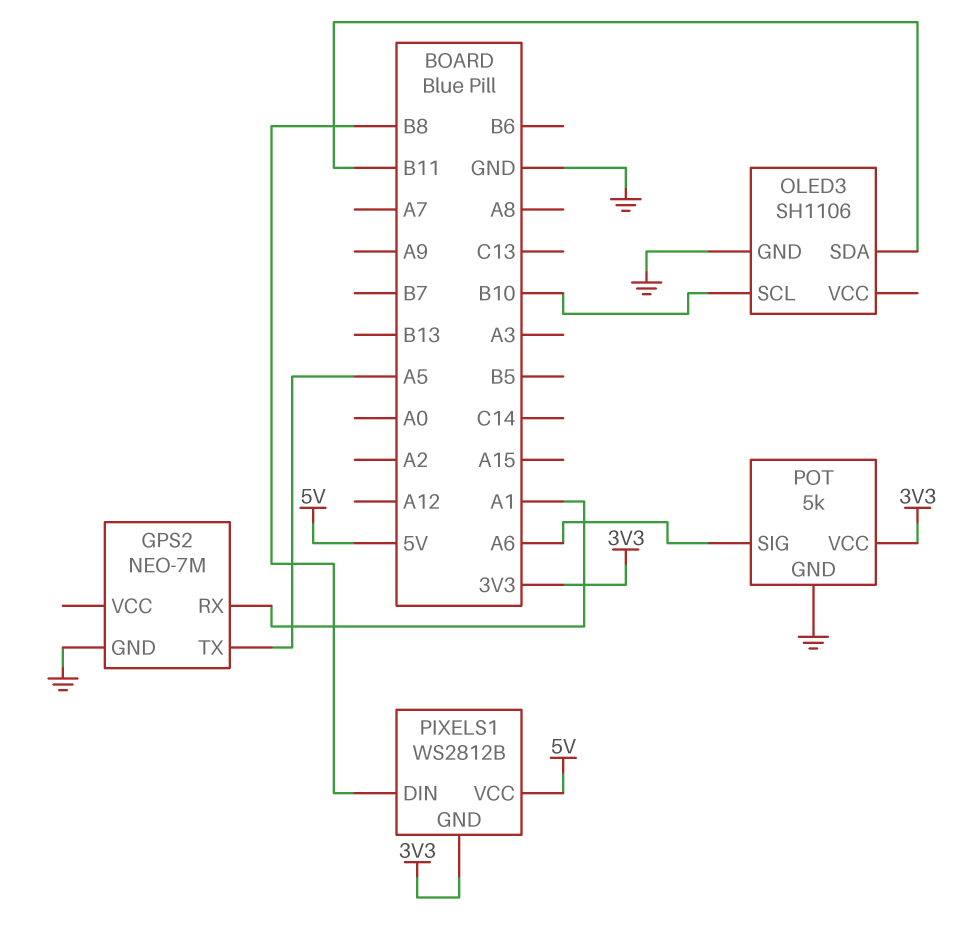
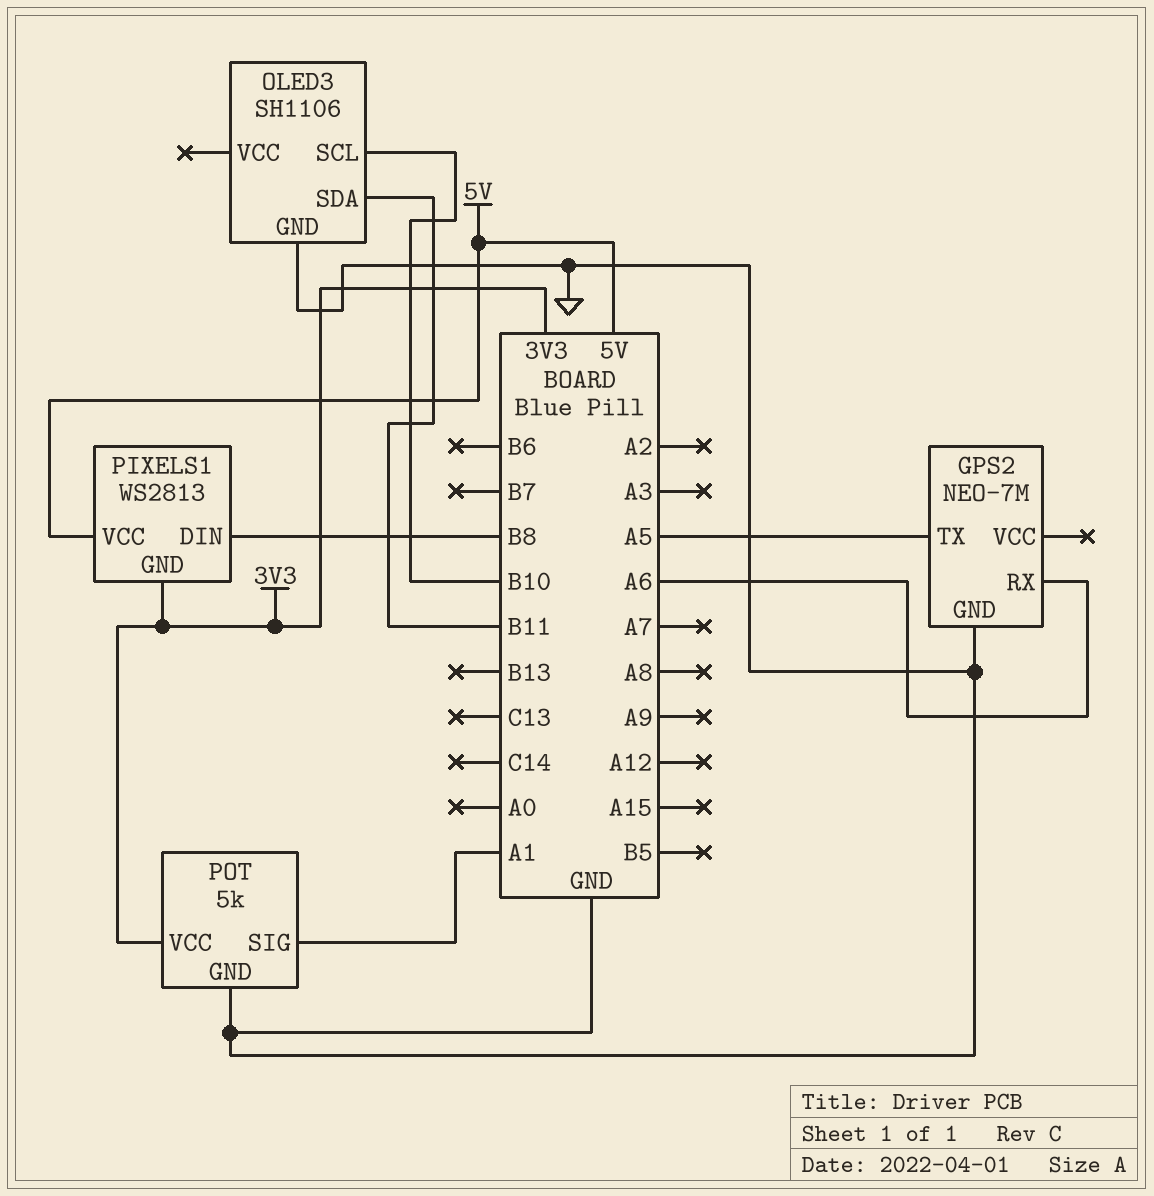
GPS2 pin RX: A1 -> A6
PIXELS1: WS2812B -> WS2813
POT pin SIG: A6 -> A1

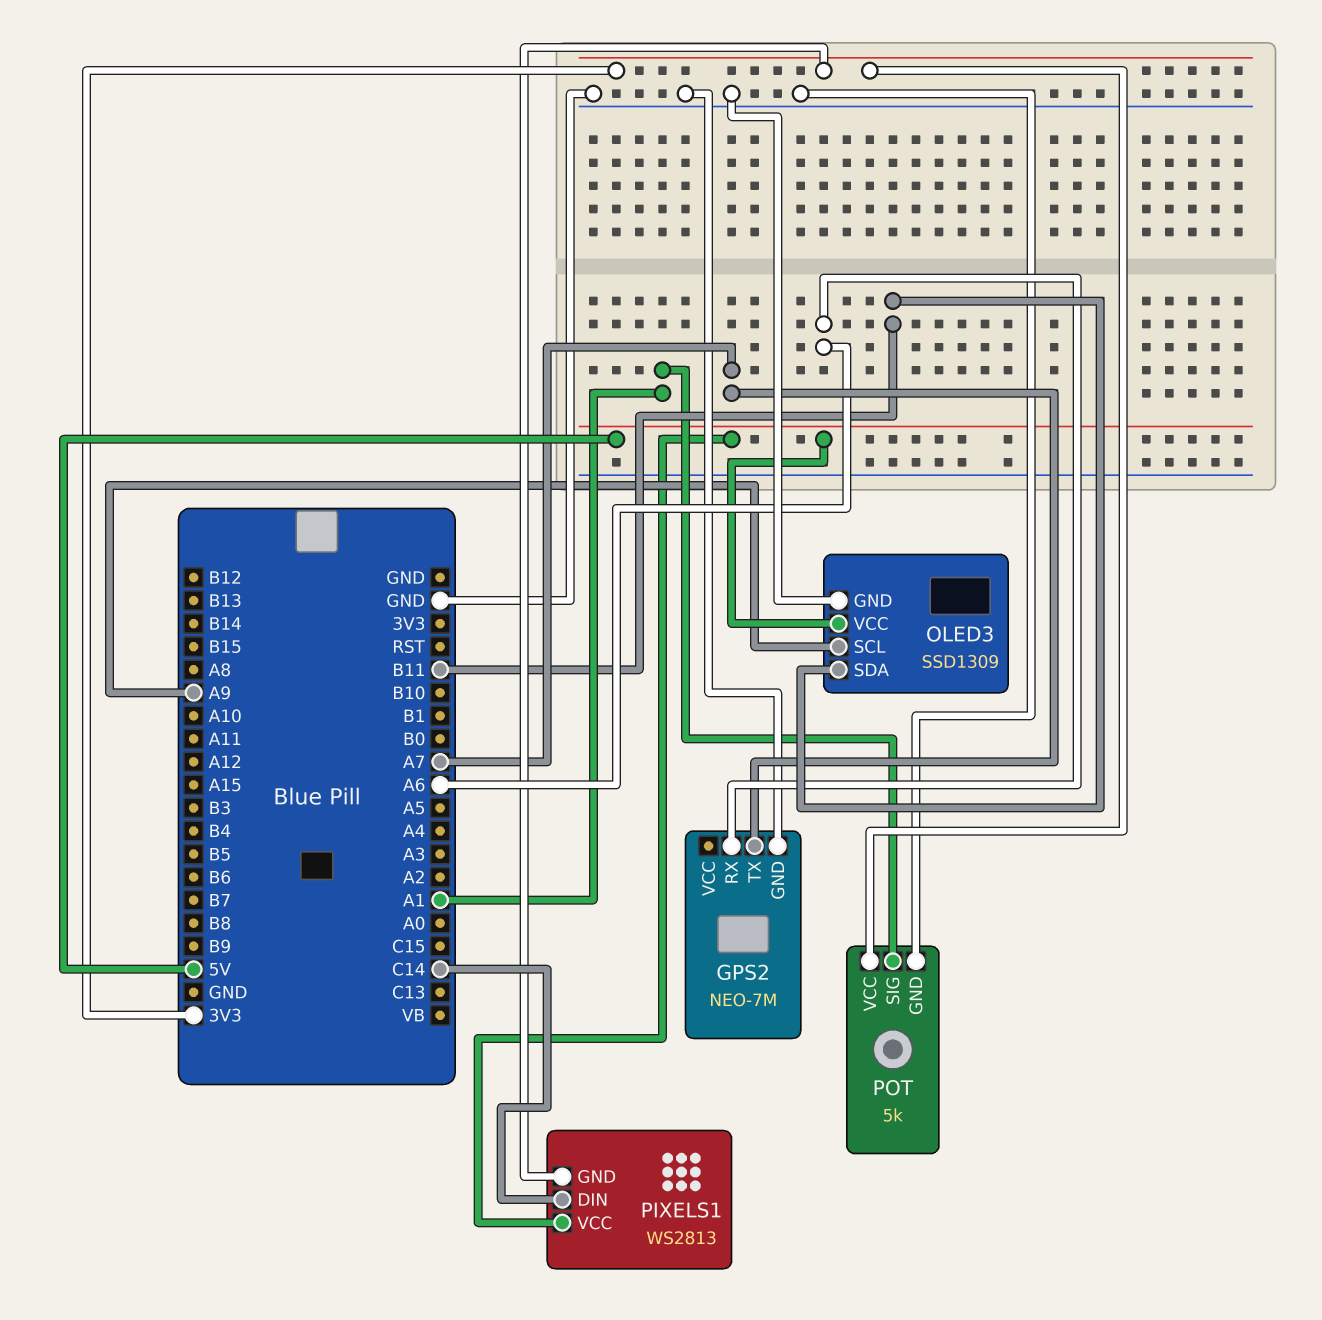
GPS2 pin TX: A5 -> A7
OLED3: SH1106 -> SSD1309
OLED3 pin SCL: B10 -> A9
OLED3 pin VCC: none -> 5V
PIXELS1 pin DIN: B8 -> C14

